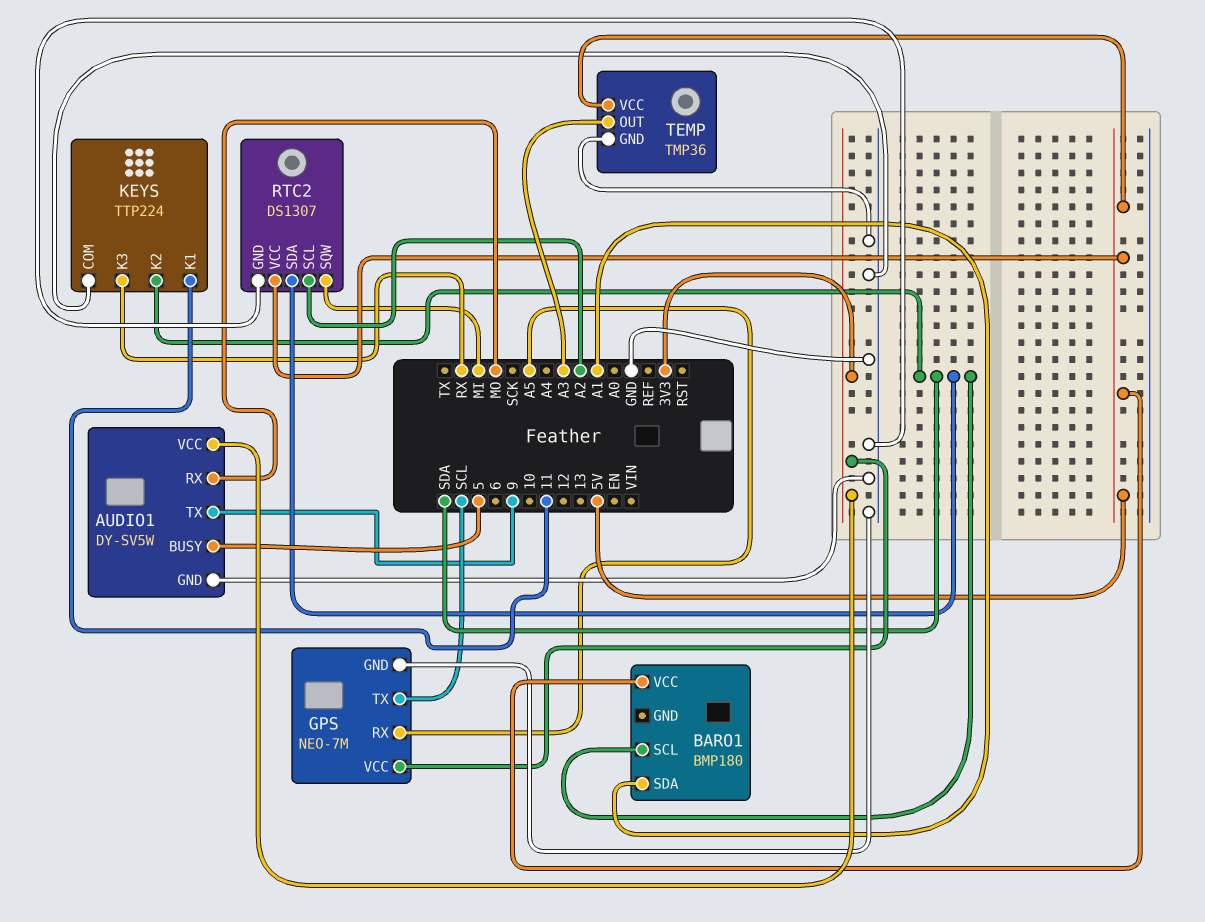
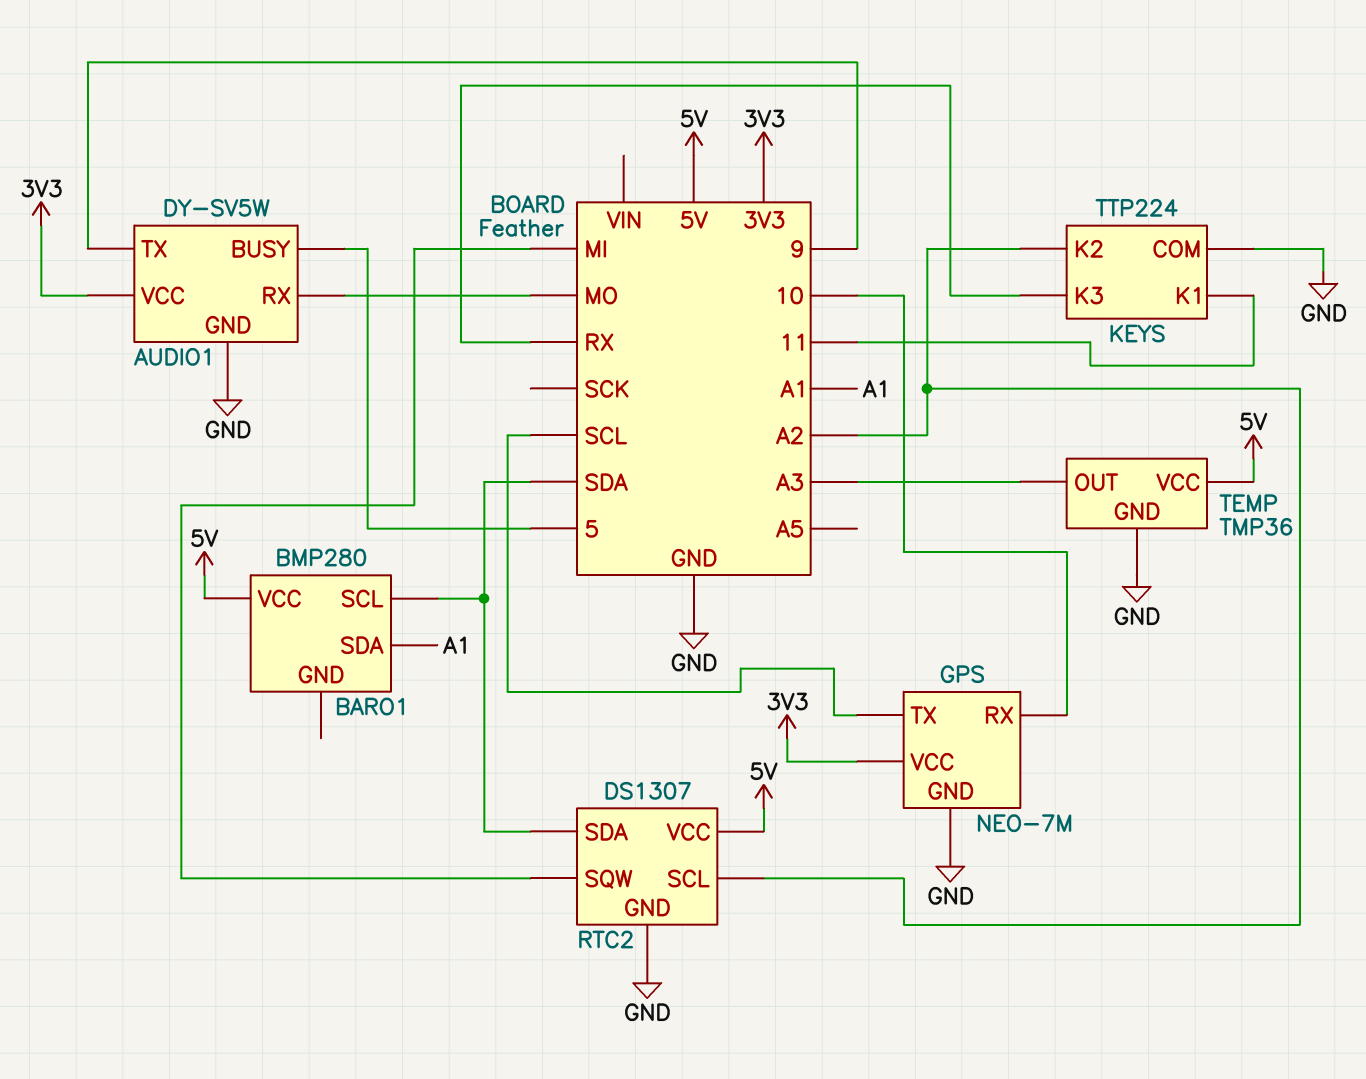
BARO1: BMP180 -> BMP280
GPS pin RX: A5 -> 10
KEYS pin K2: SDA -> A2

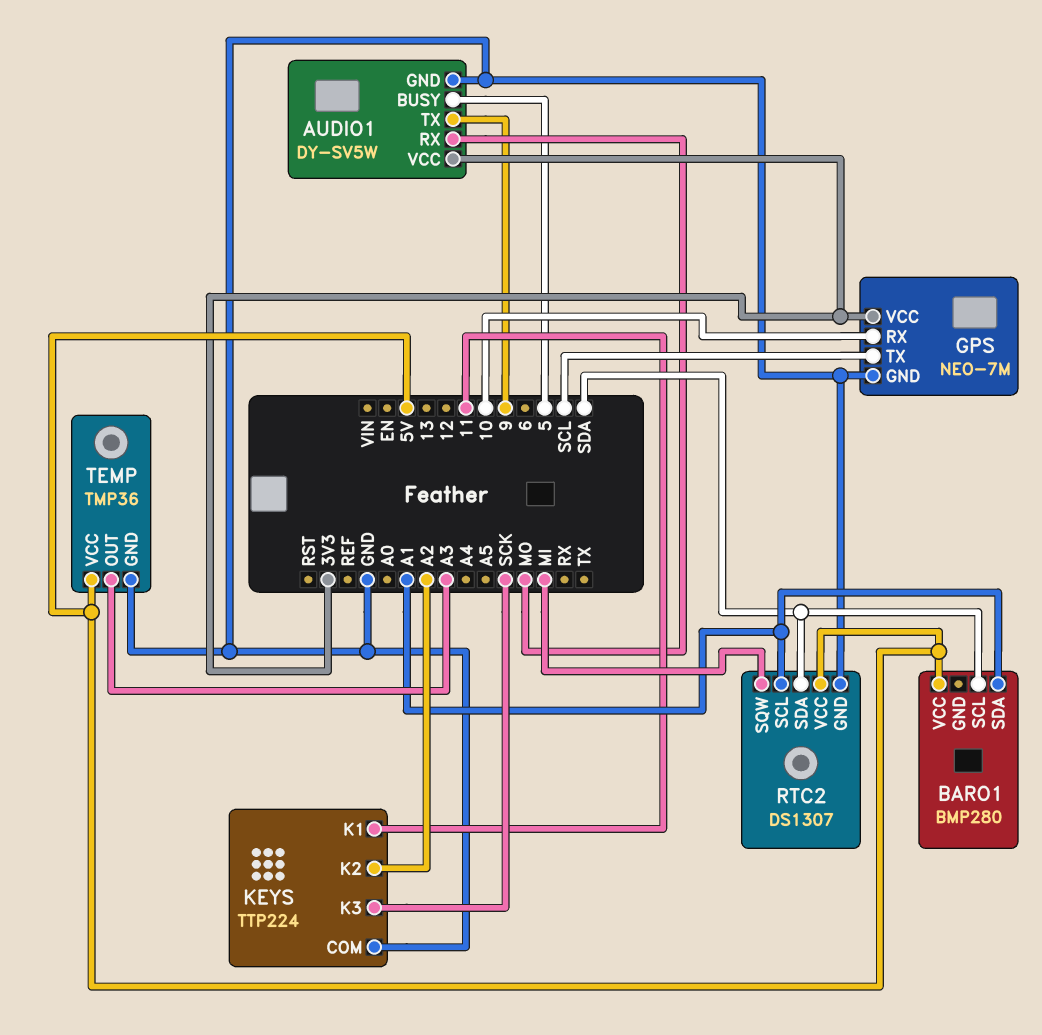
KEYS pin K3: RX -> SCK
RTC2 pin SCL: A2 -> A1

